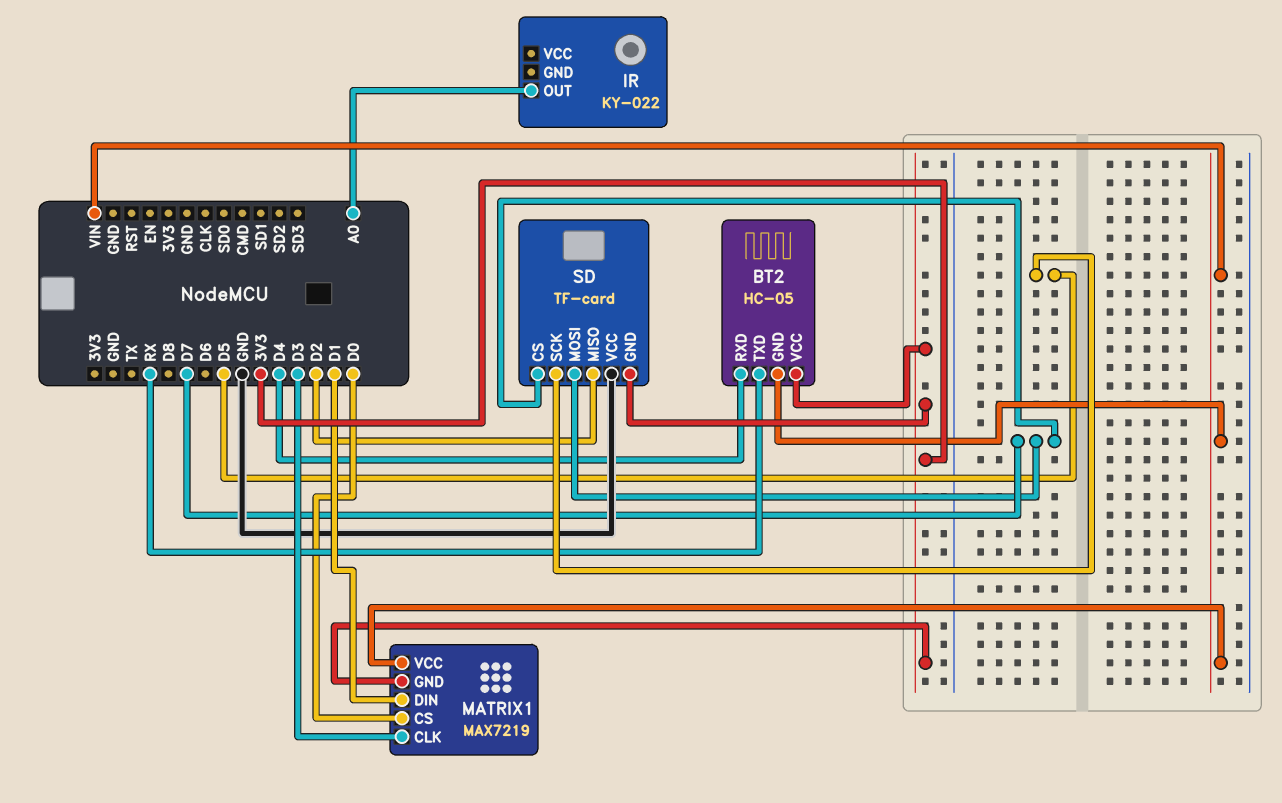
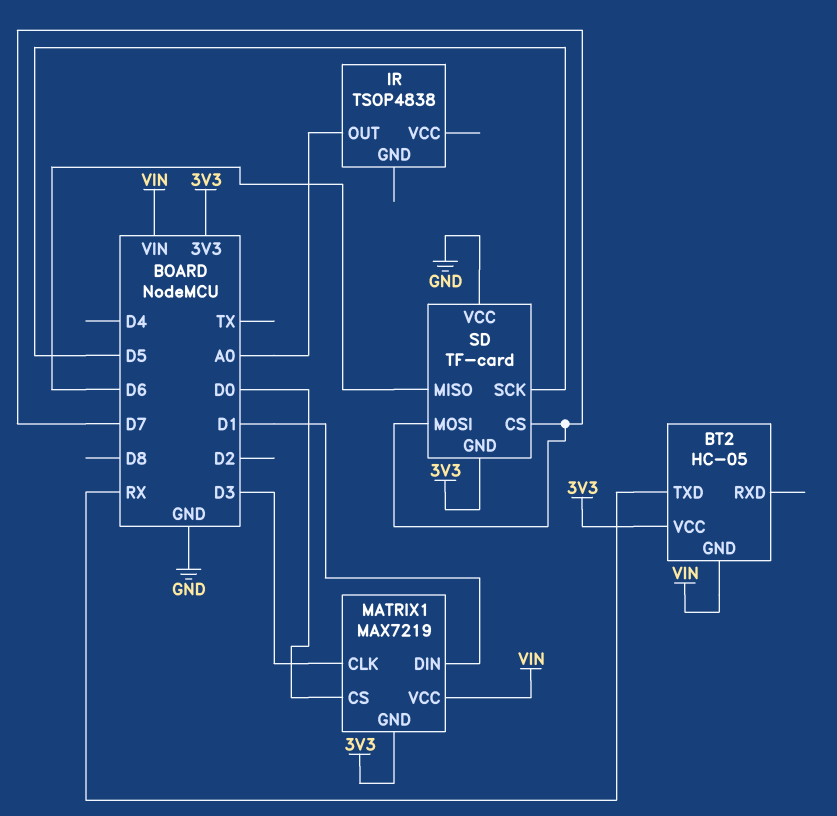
BT2 pin RXD: D4 -> none
IR: KY-022 -> TSOP4838
SD pin MISO: D2 -> D6

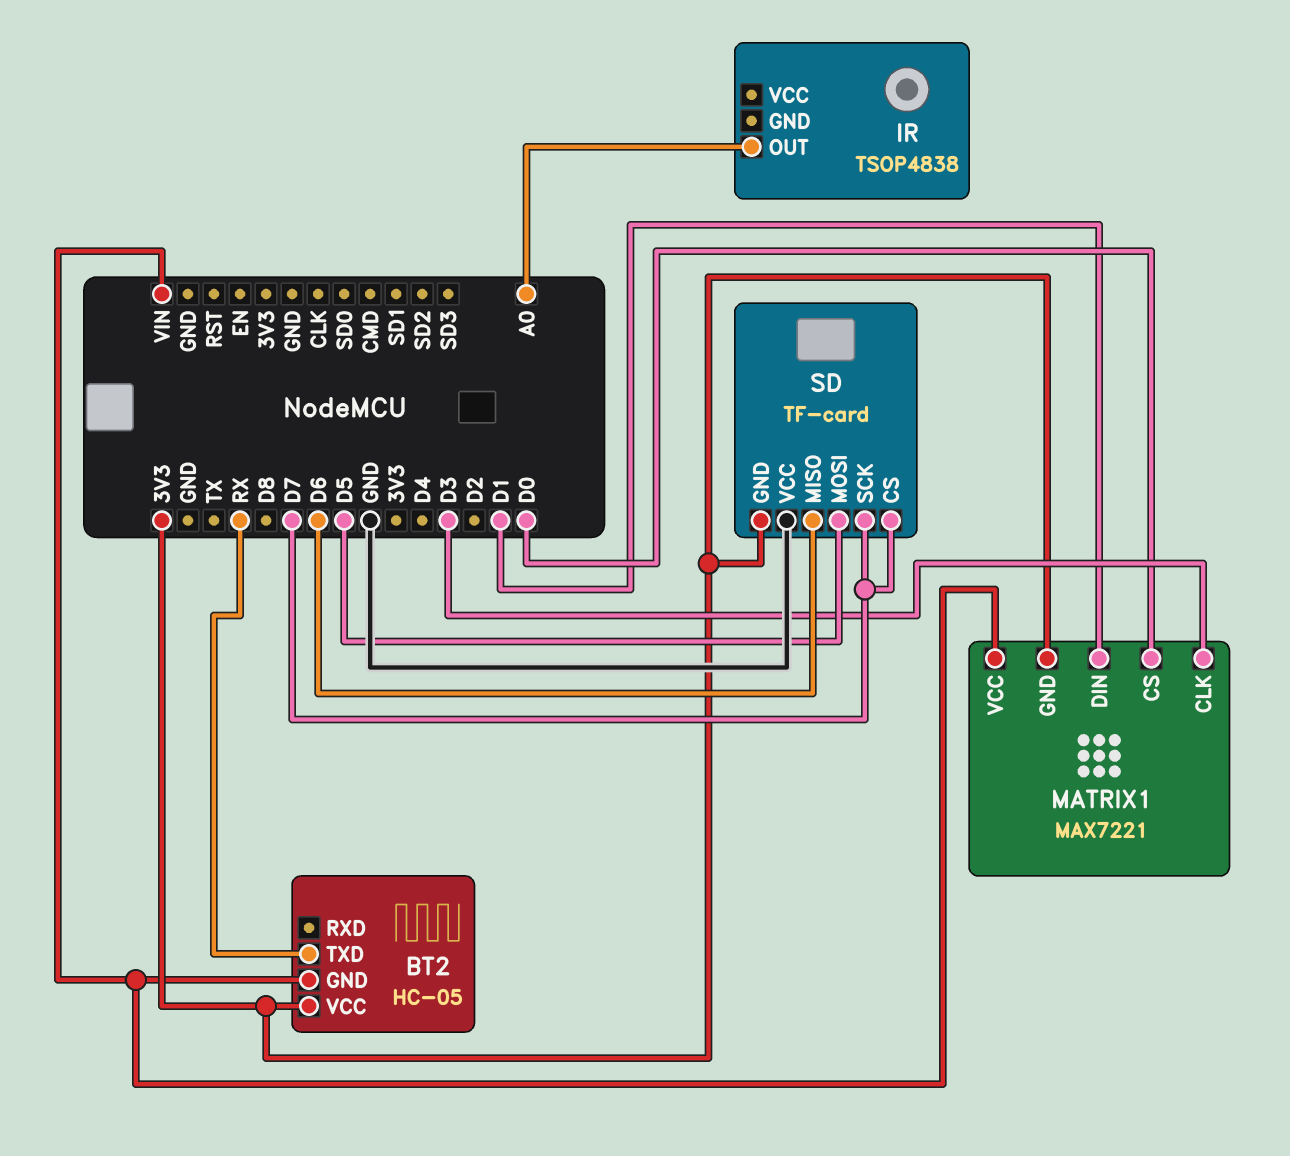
MATRIX1: MAX7219 -> MAX7221
SD pin MOSI: D7 -> D5
SD pin SCK: D5 -> D7

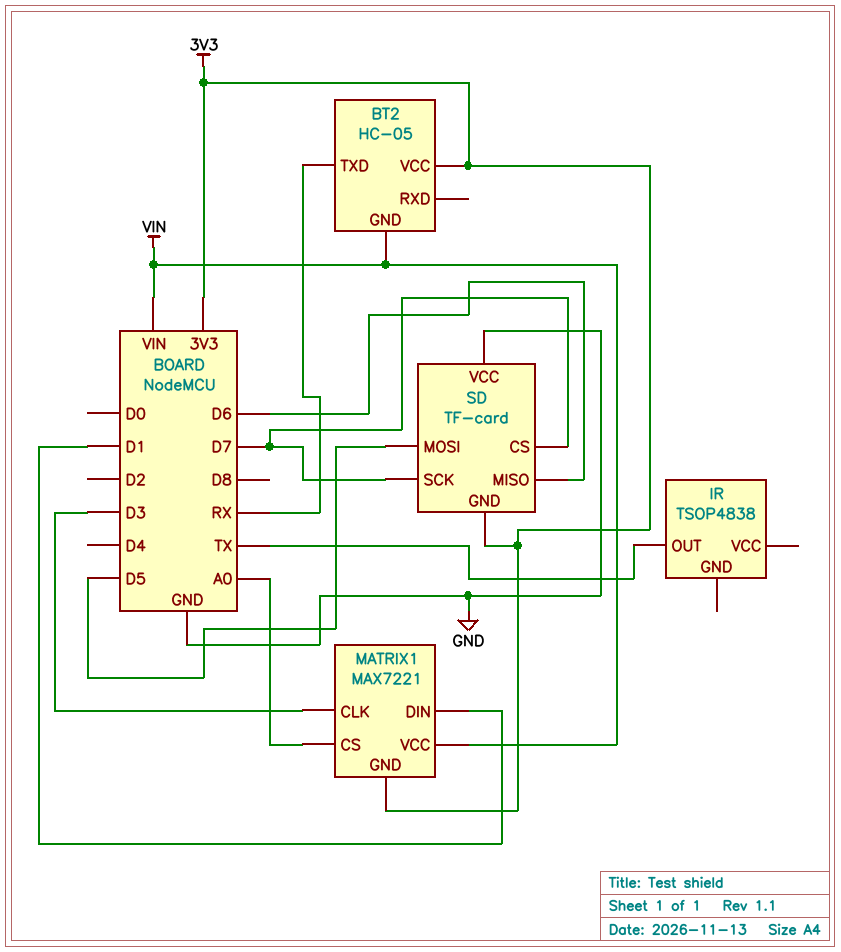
IR pin OUT: A0 -> TX
MATRIX1 pin CS: D0 -> A0

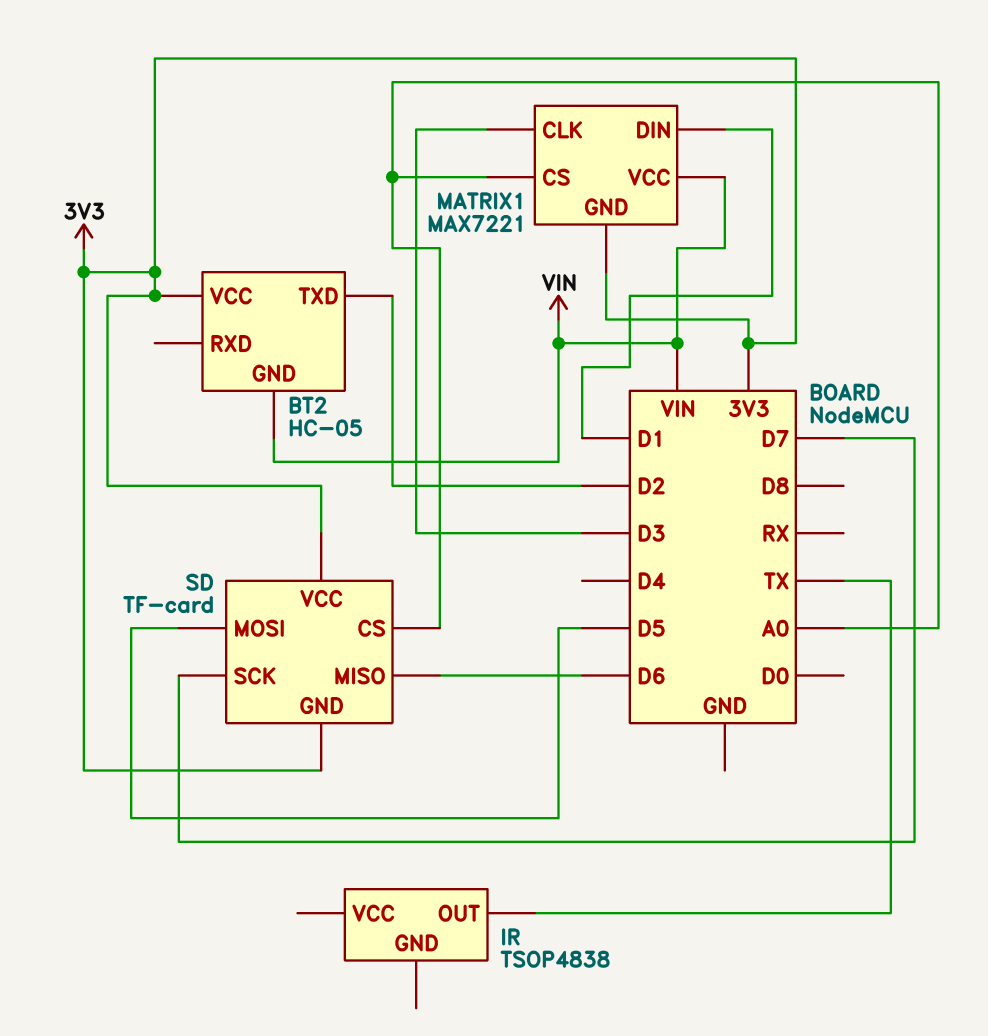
BT2 pin TXD: RX -> D2
SD pin CS: D7 -> A0
SD pin VCC: GND -> 3V3

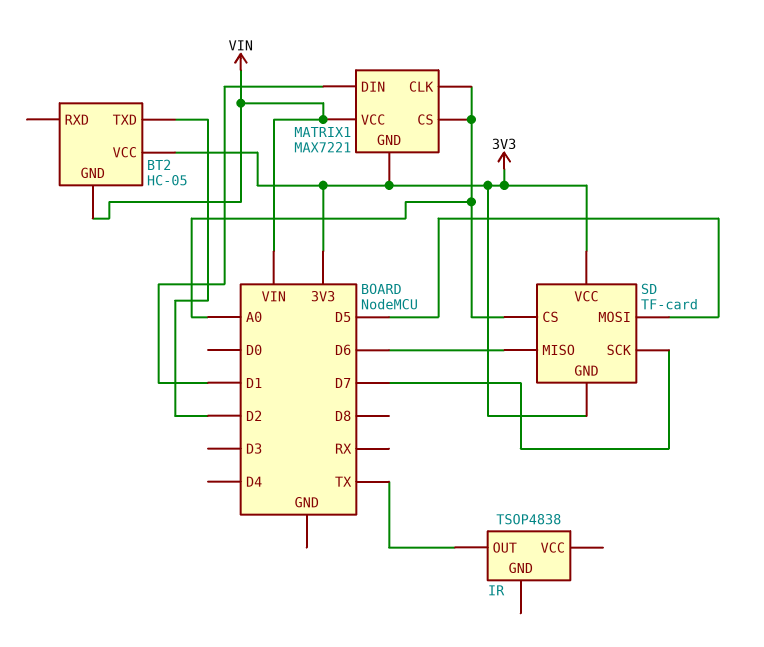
MATRIX1 pin CLK: D3 -> A0

